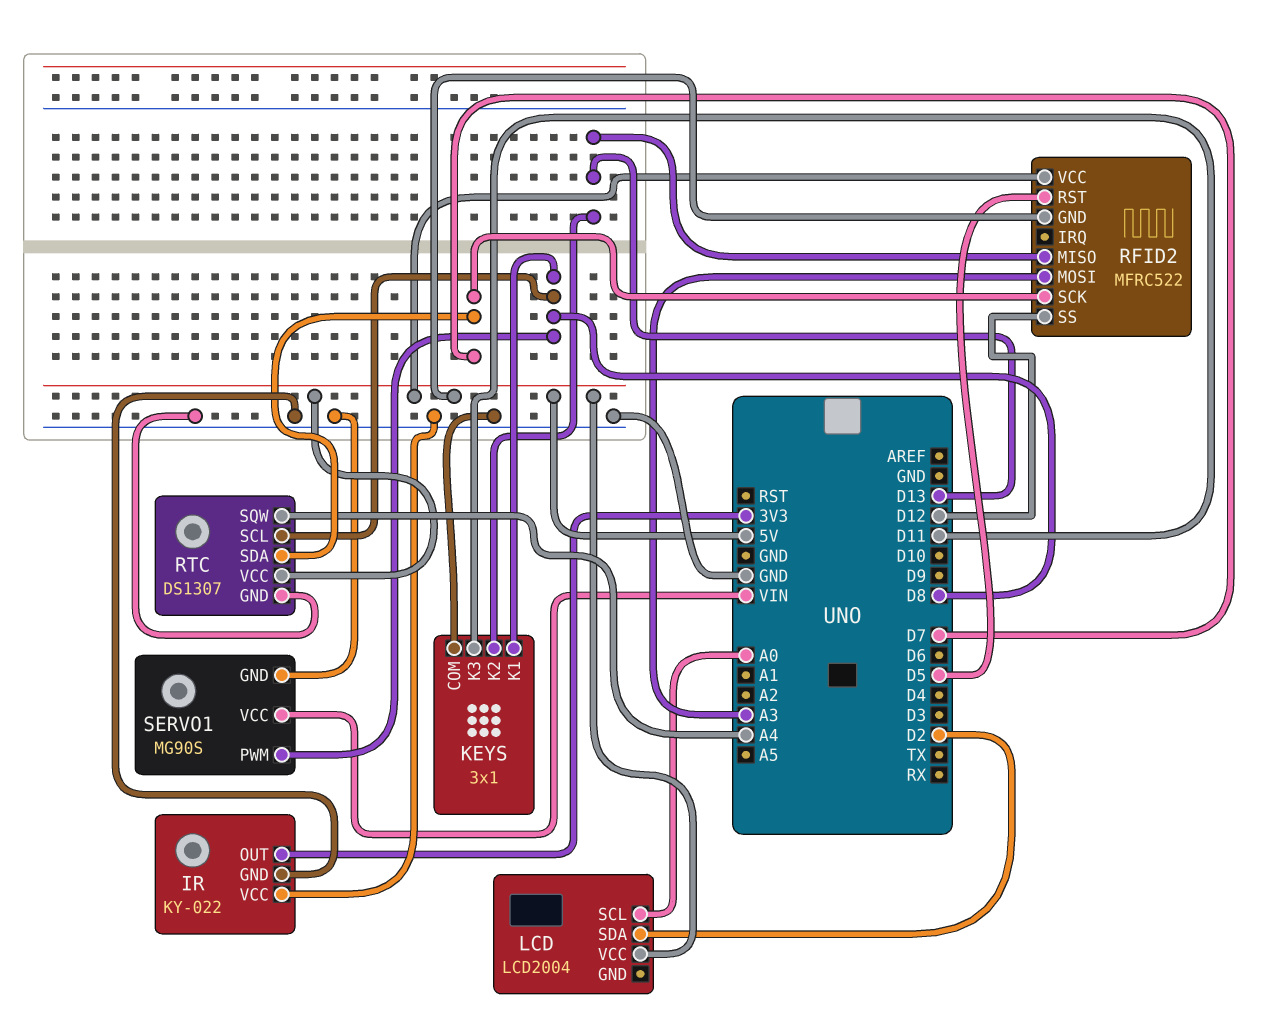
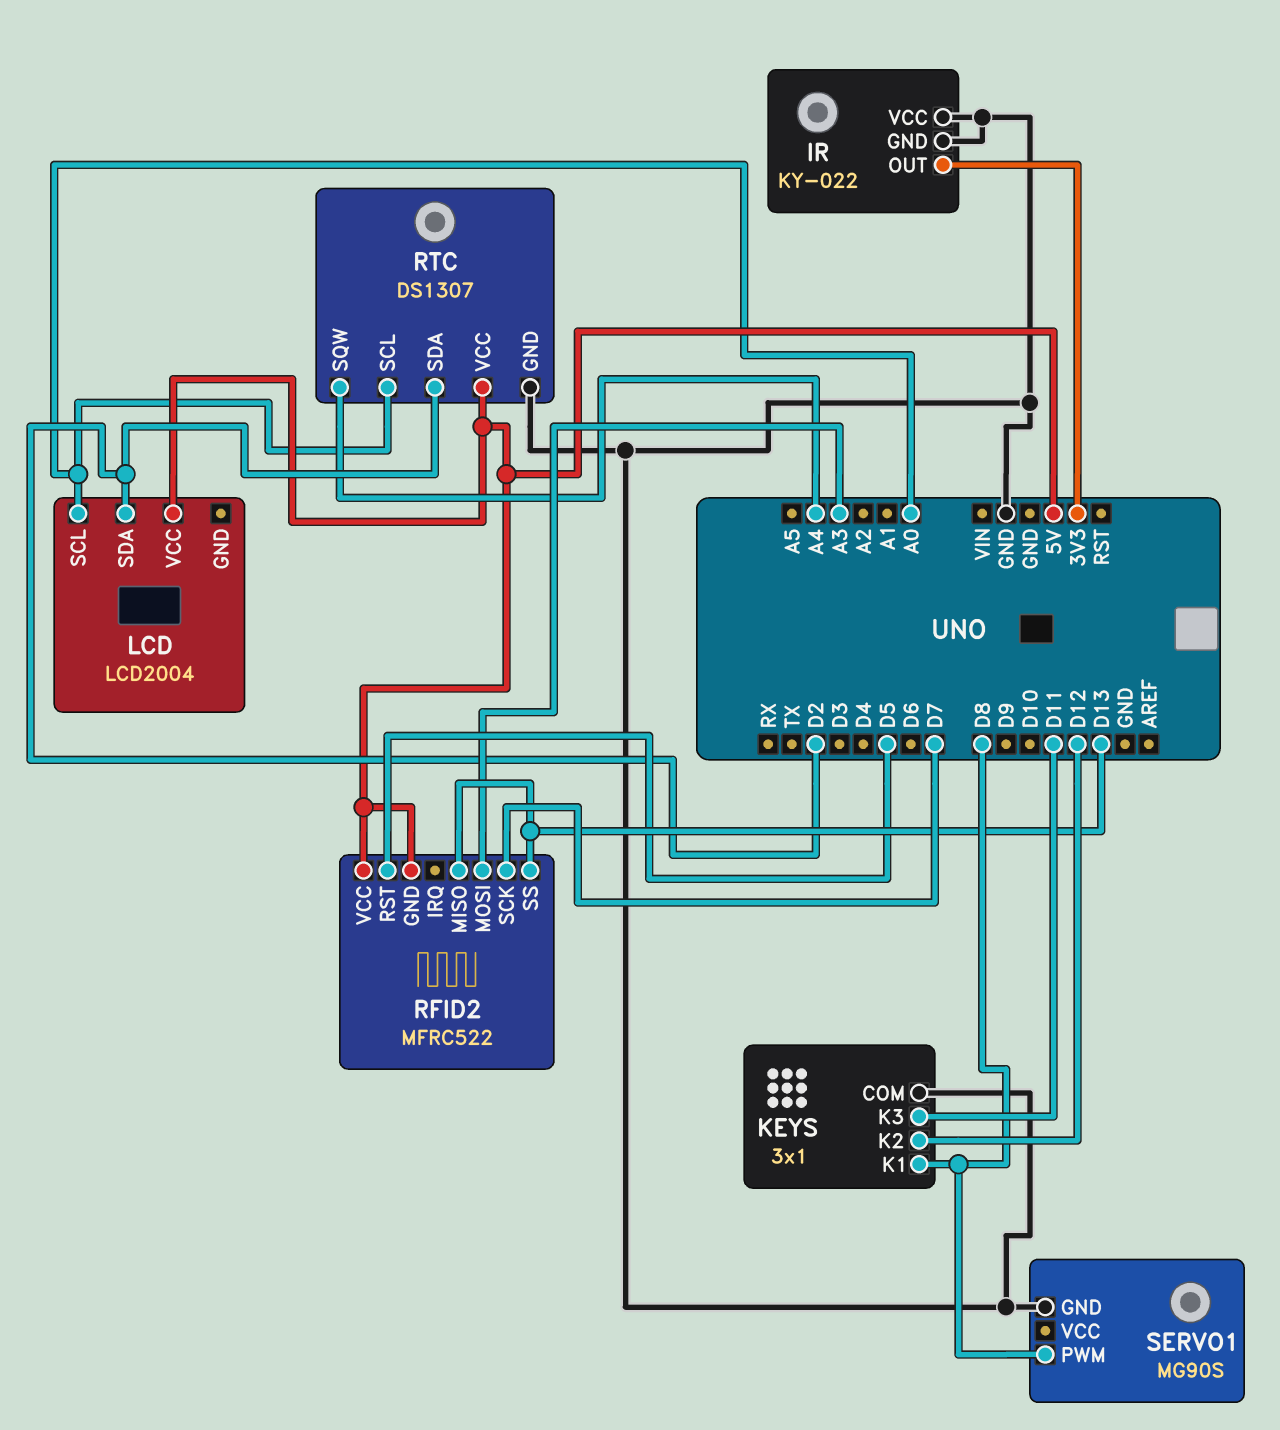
KEYS pin K2: D13 -> D12
RFID2 pin SS: D12 -> D13
RTC pin SCL: D8 -> A0
RTC pin SDA: D7 -> D2
SERVO1 pin VCC: VIN -> none

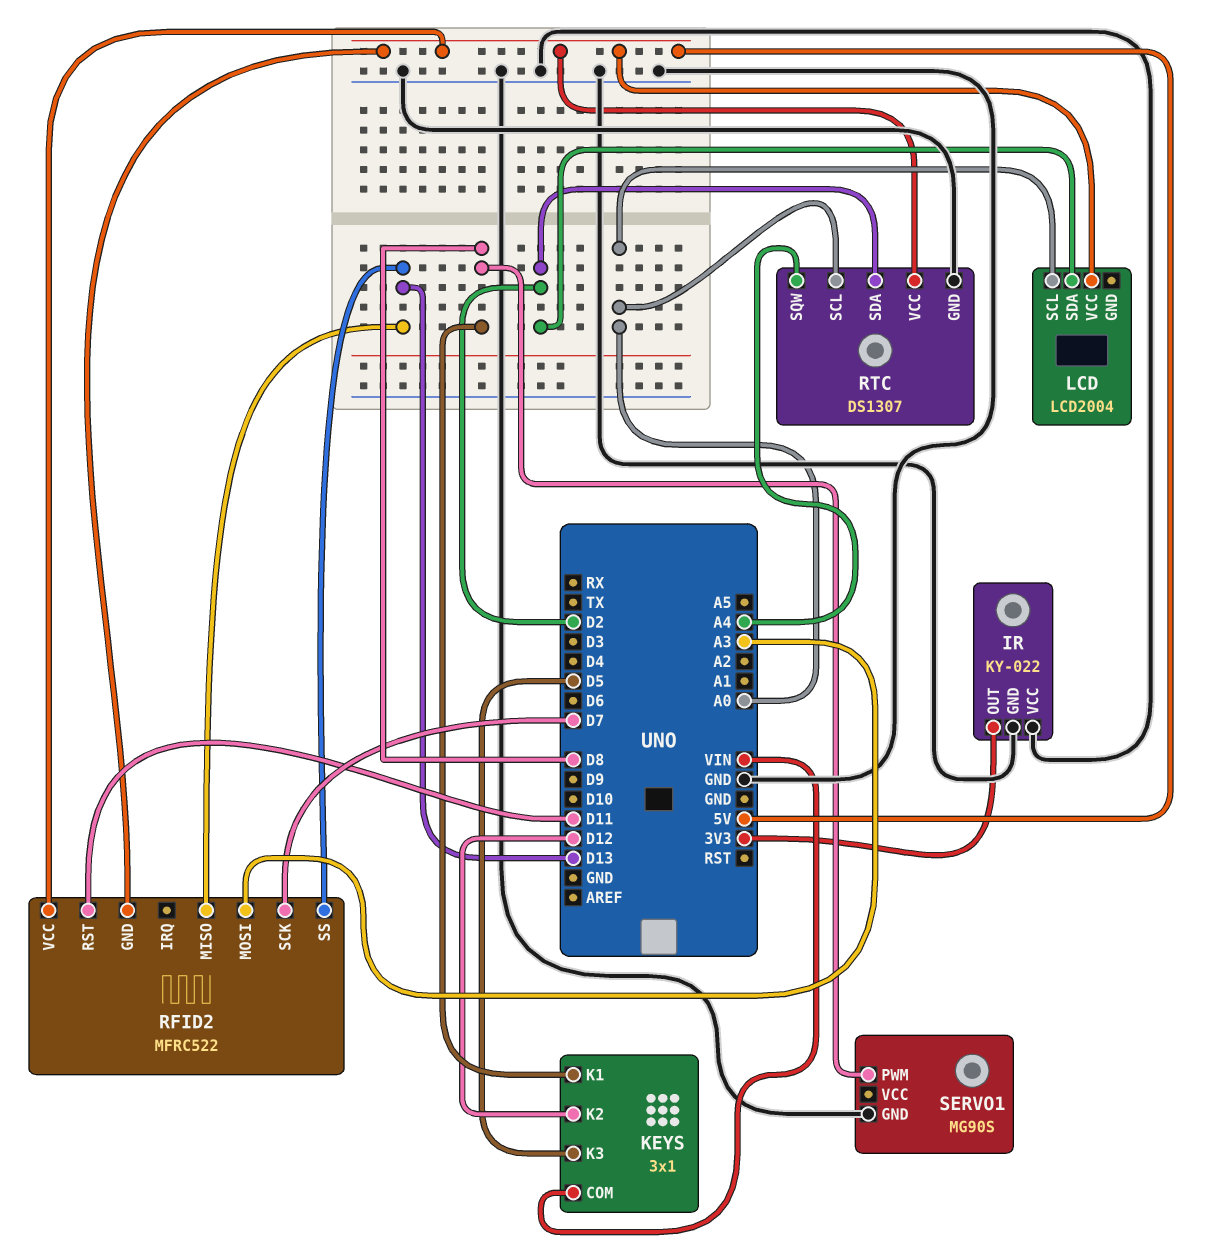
KEYS pin COM: GND -> VIN
KEYS pin K3: D11 -> D5
RFID2 pin RST: D5 -> D11

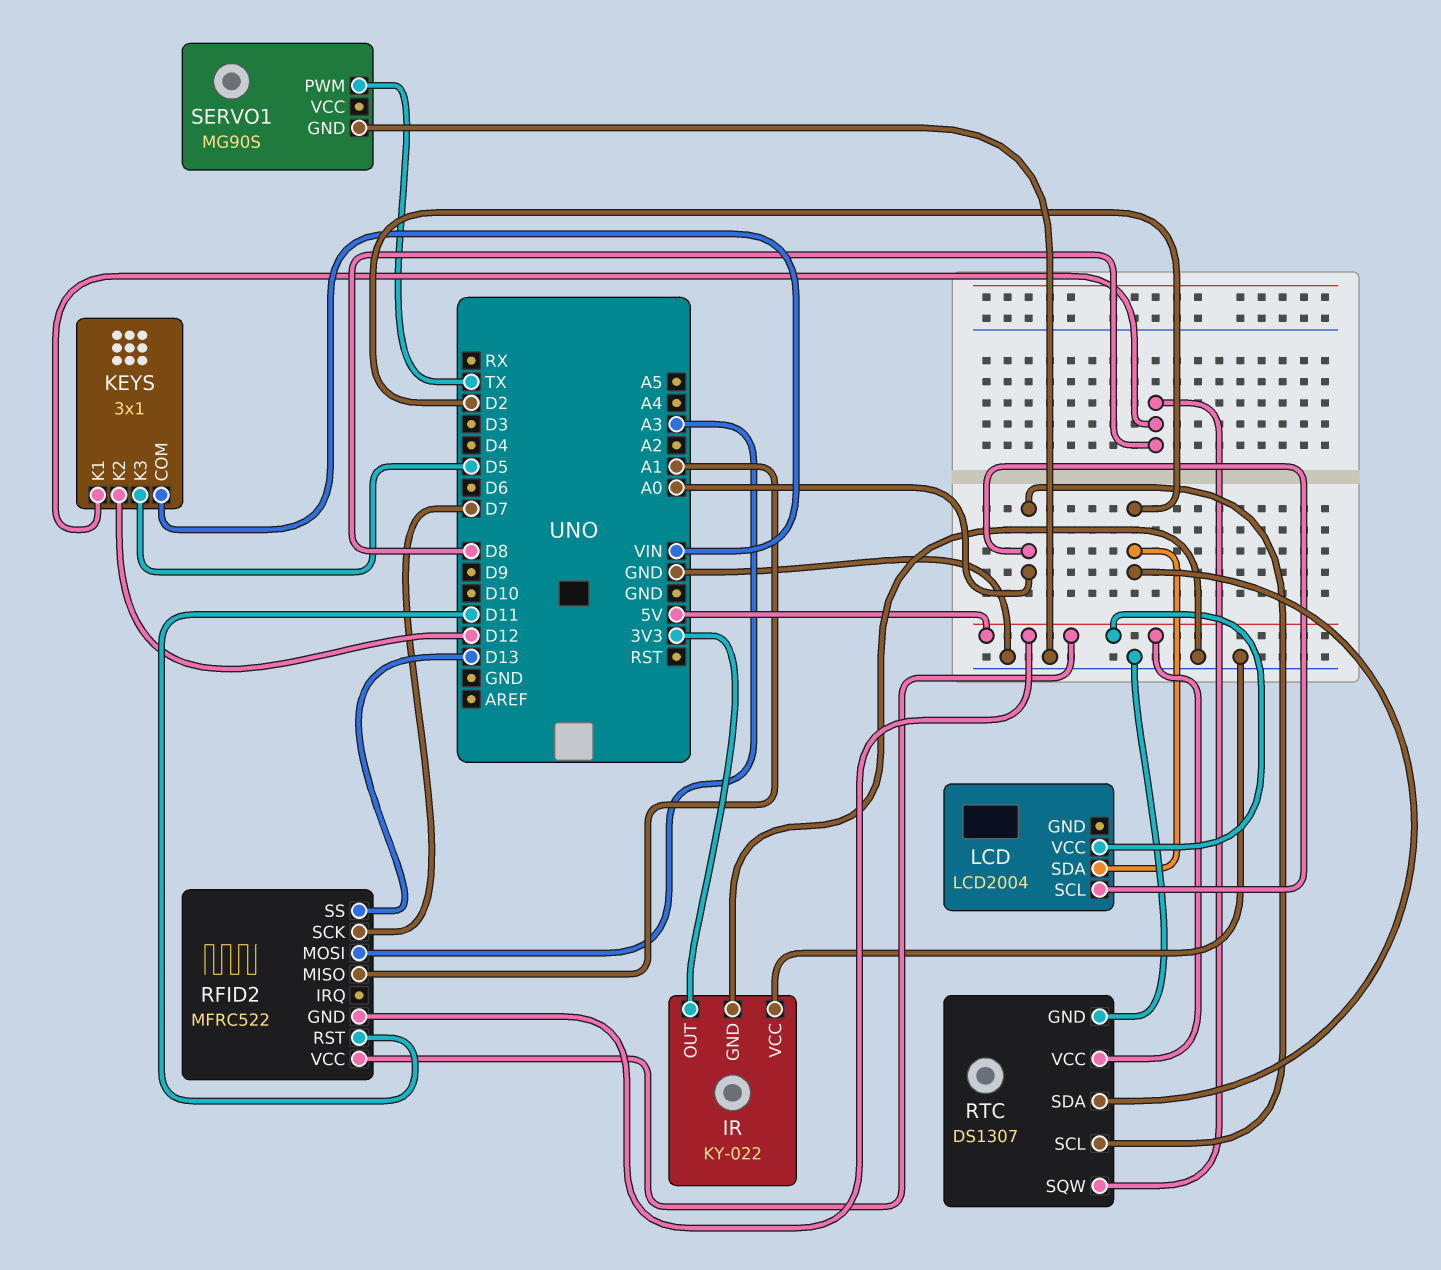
RFID2 pin MISO: D13 -> A1
RTC pin SQW: A4 -> D8
SERVO1 pin PWM: D8 -> TX

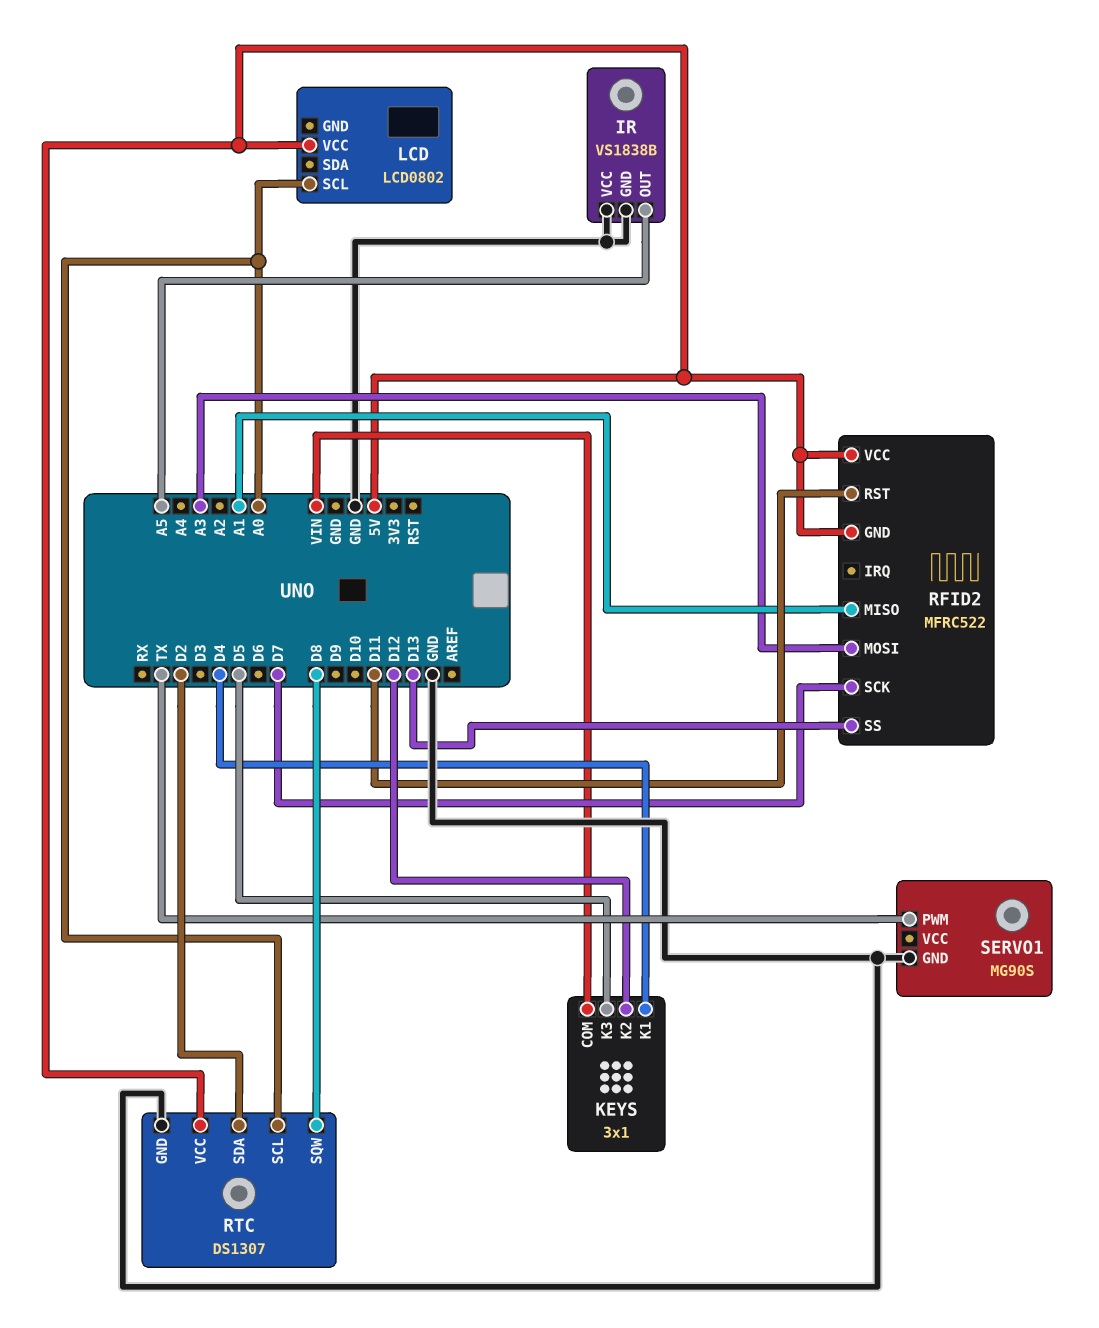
IR: KY-022 -> VS1838B
IR pin OUT: 3V3 -> A5
KEYS pin K1: D8 -> D4
LCD: LCD2004 -> LCD0802
LCD pin SDA: D2 -> none

